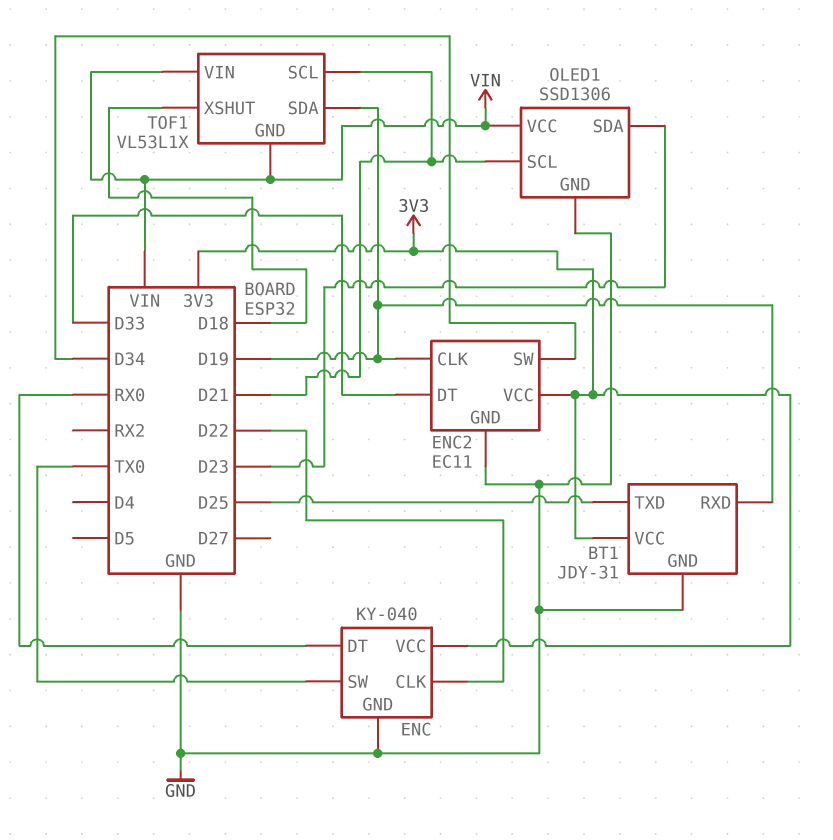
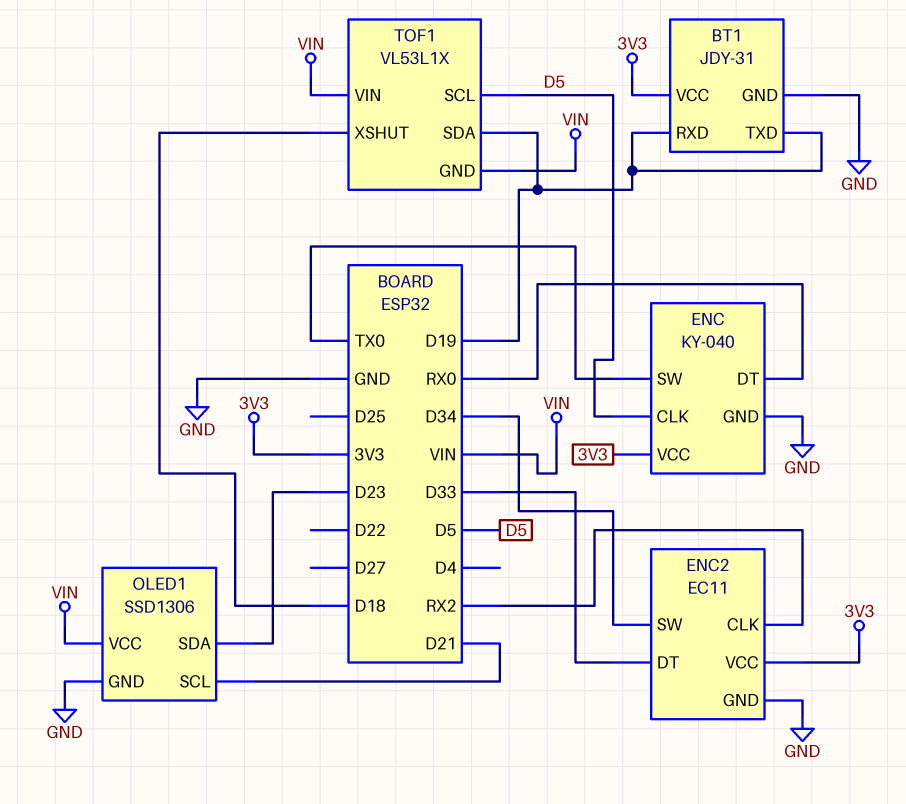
BT1 pin TXD: D25 -> D19
ENC pin CLK: D22 -> D5
ENC2 pin CLK: D19 -> RX2
TOF1 pin SCL: D21 -> D5

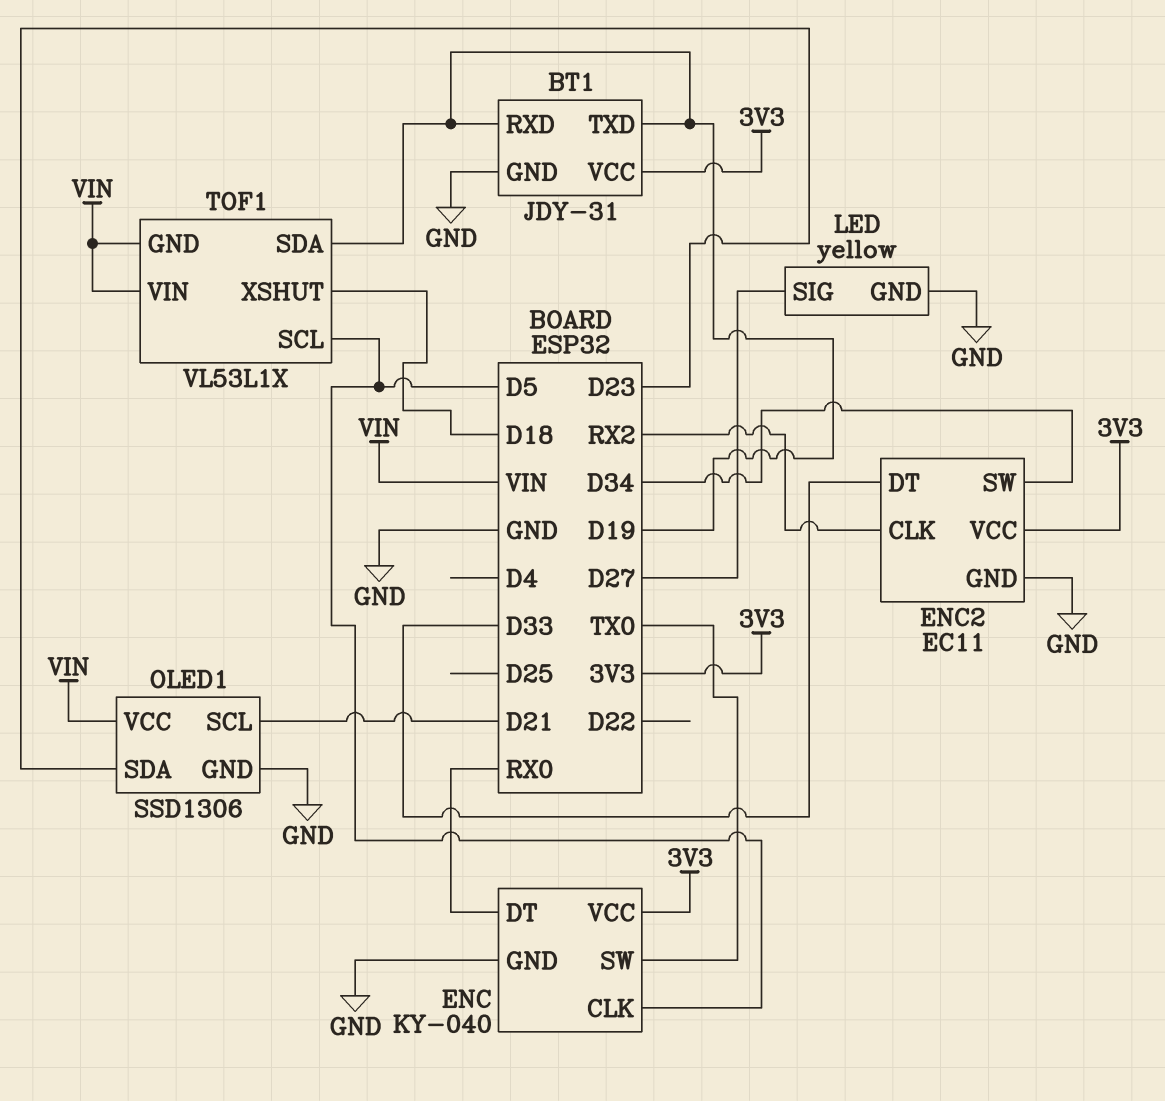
LED: none -> yellow
LED pin GND: none -> GND
LED pin SIG: none -> D27

